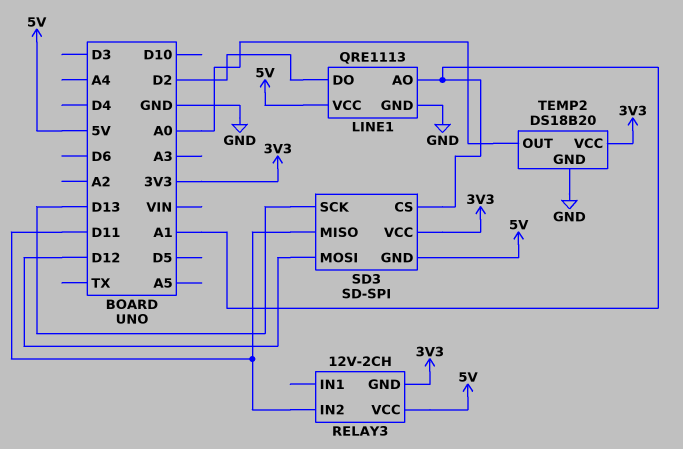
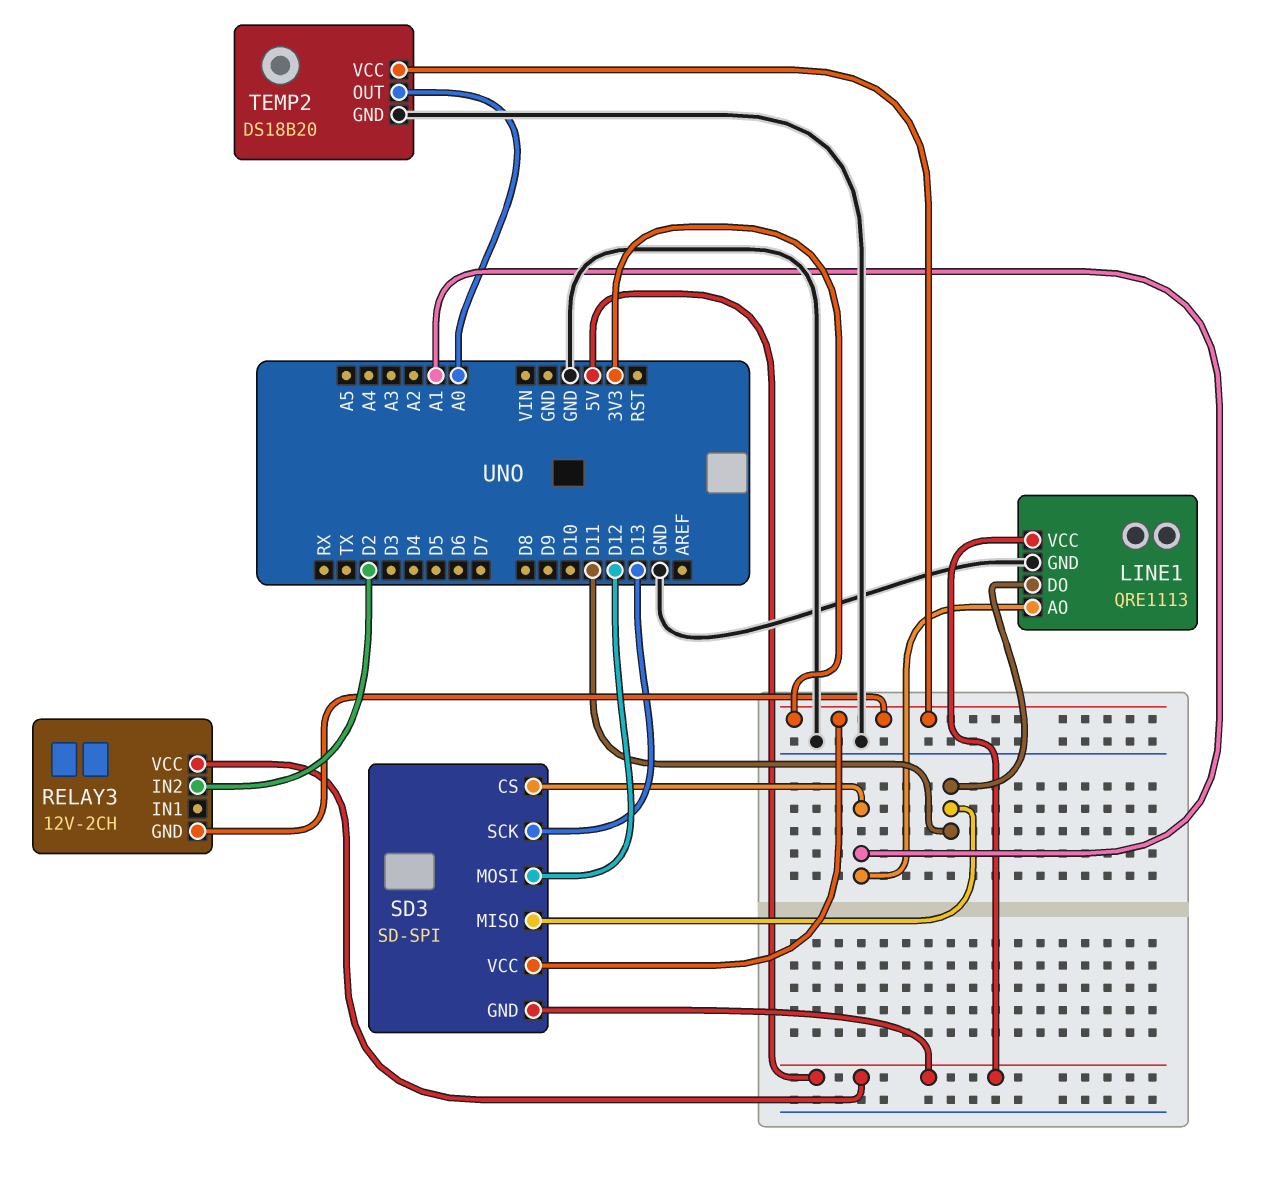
LINE1 pin DO: D2 -> D11
RELAY3 pin IN2: D11 -> D2

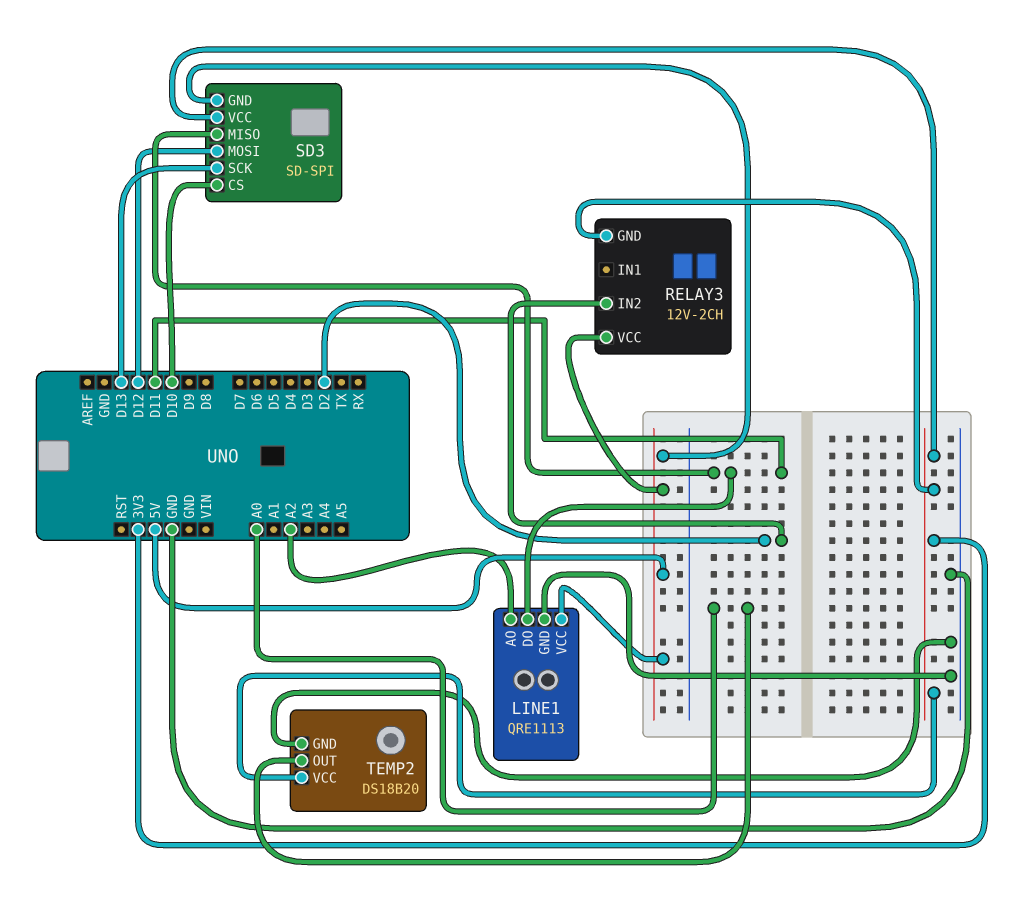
LINE1 pin AO: A1 -> A2
SD3 pin CS: A1 -> D10

